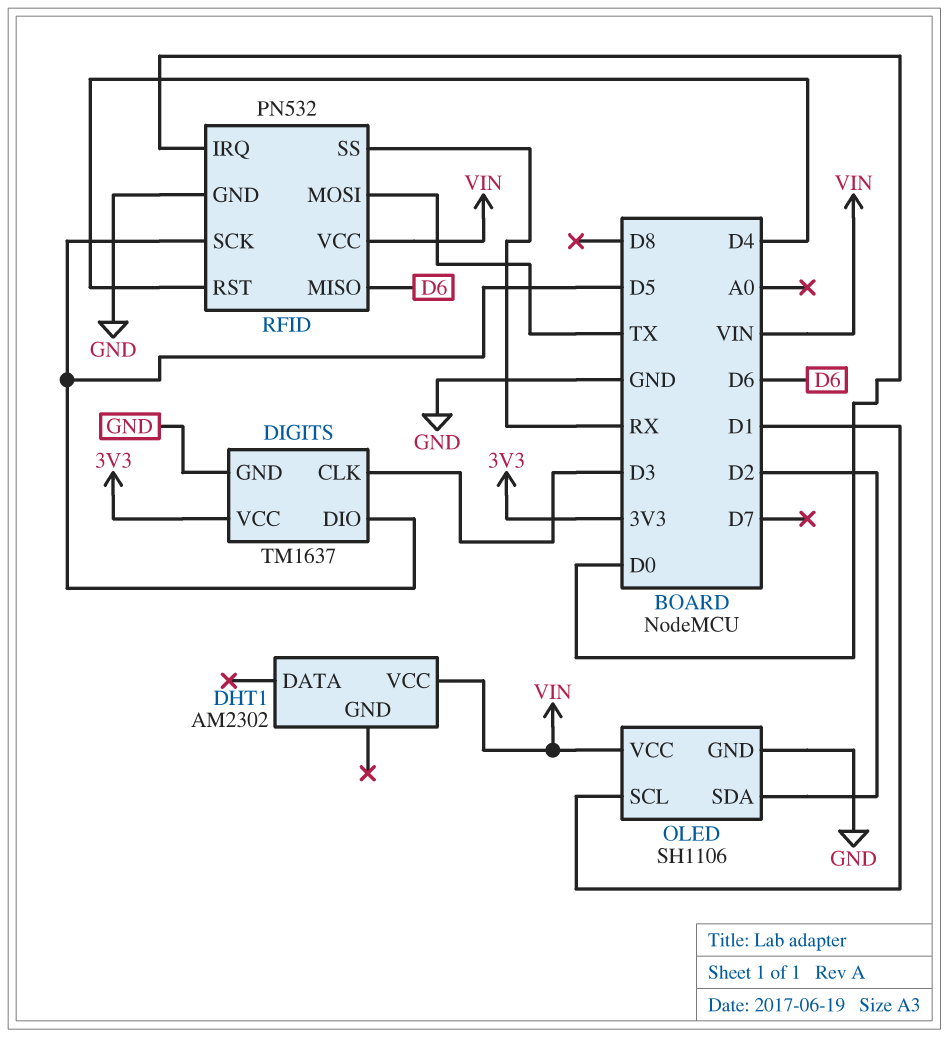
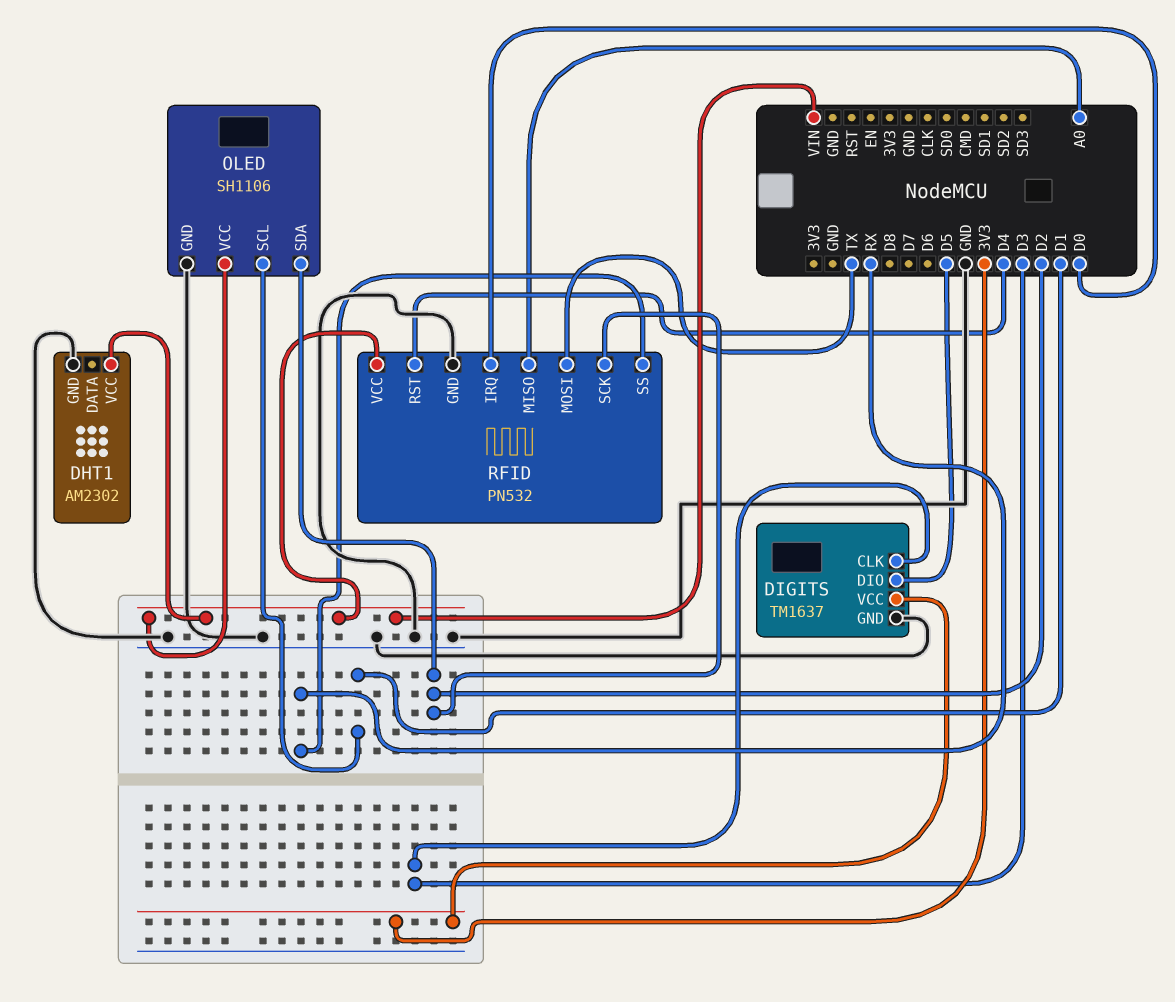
DHT1 pin GND: none -> GND
RFID pin MISO: D6 -> A0
RFID pin SCK: D5 -> D2

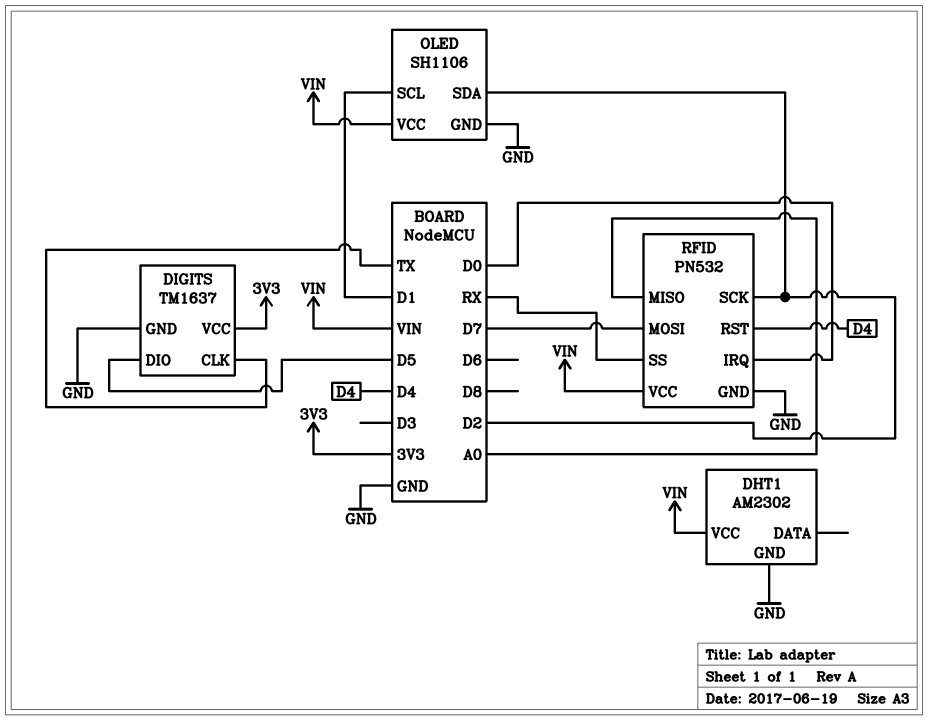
DIGITS pin CLK: D3 -> TX
RFID pin MOSI: TX -> D7

